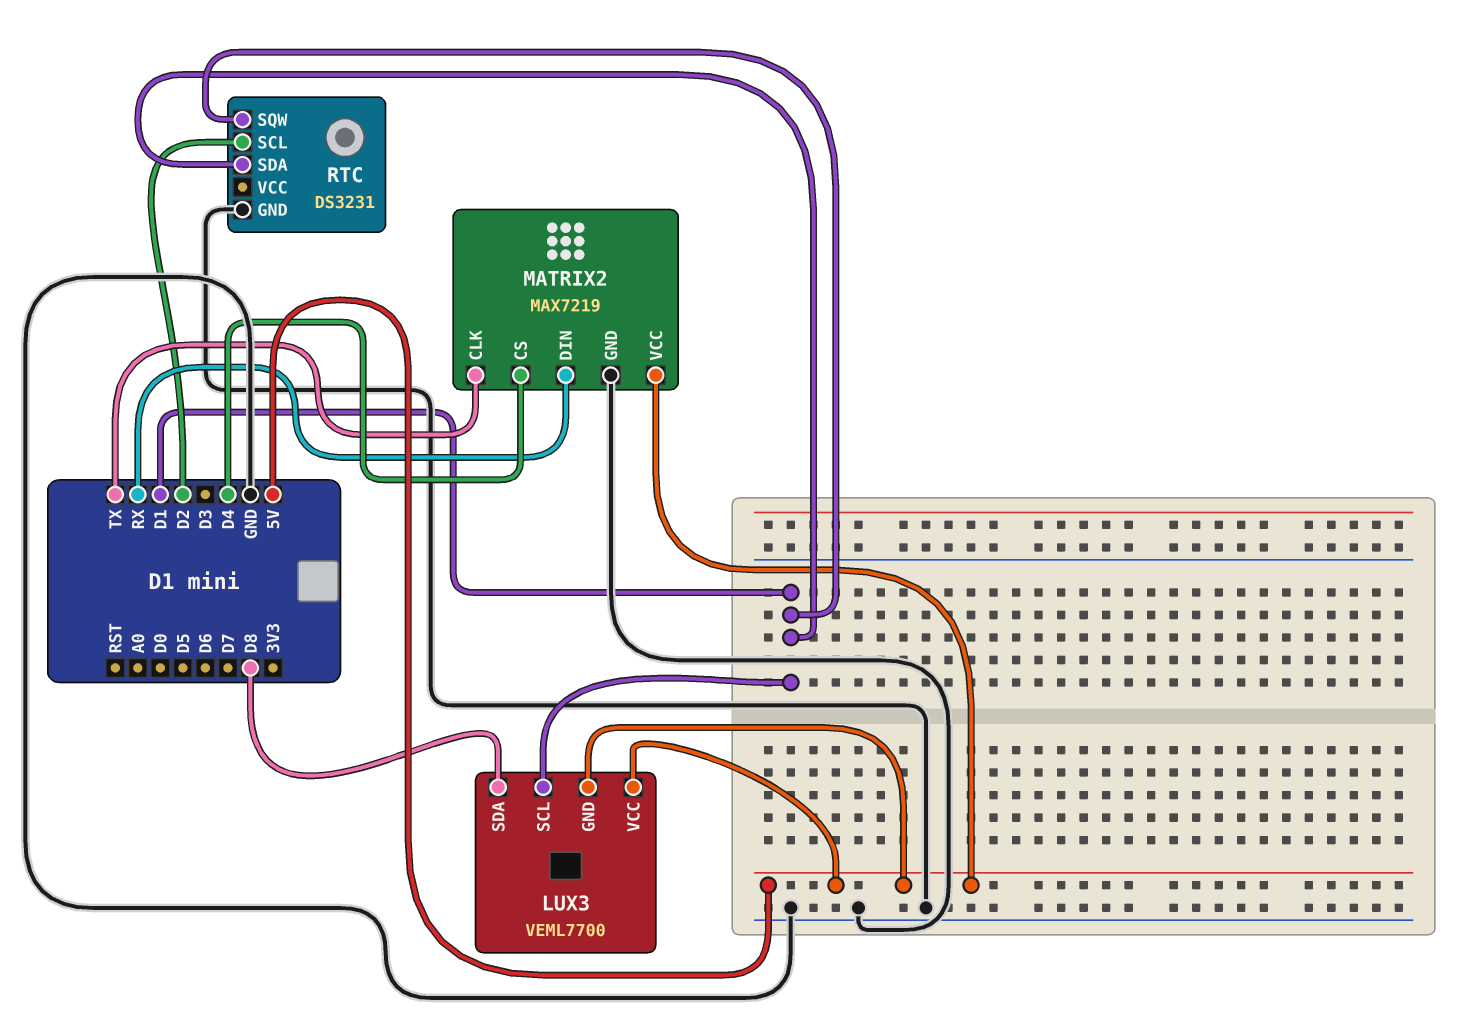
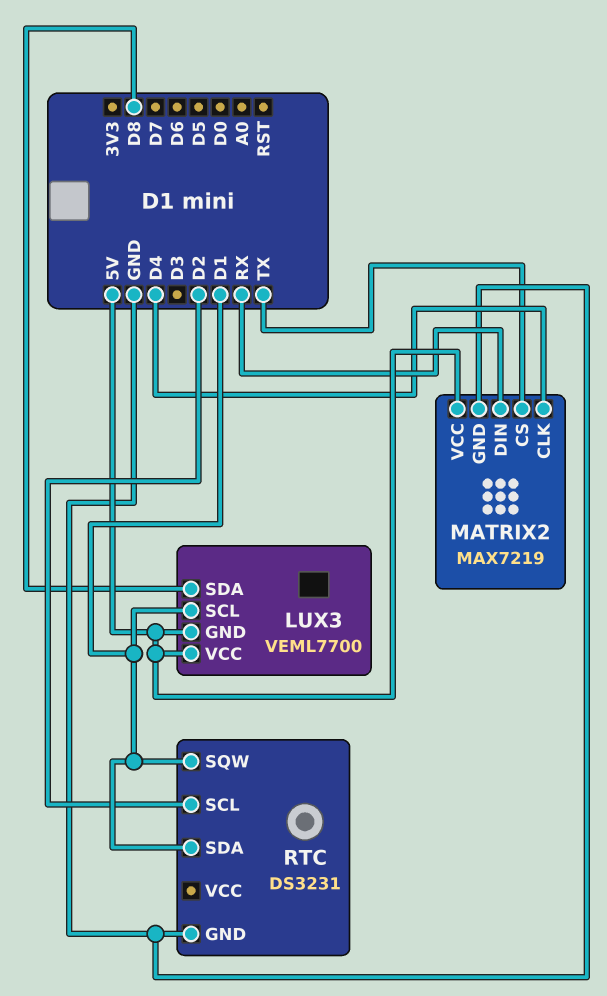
MATRIX2 pin CLK: TX -> D4
MATRIX2 pin CS: D4 -> TX

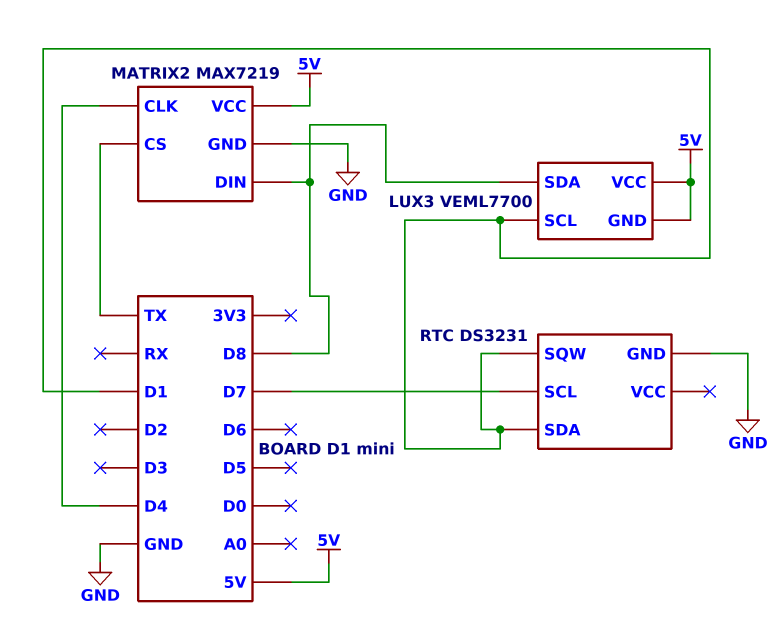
MATRIX2 pin DIN: RX -> D8
RTC pin SCL: D2 -> D7

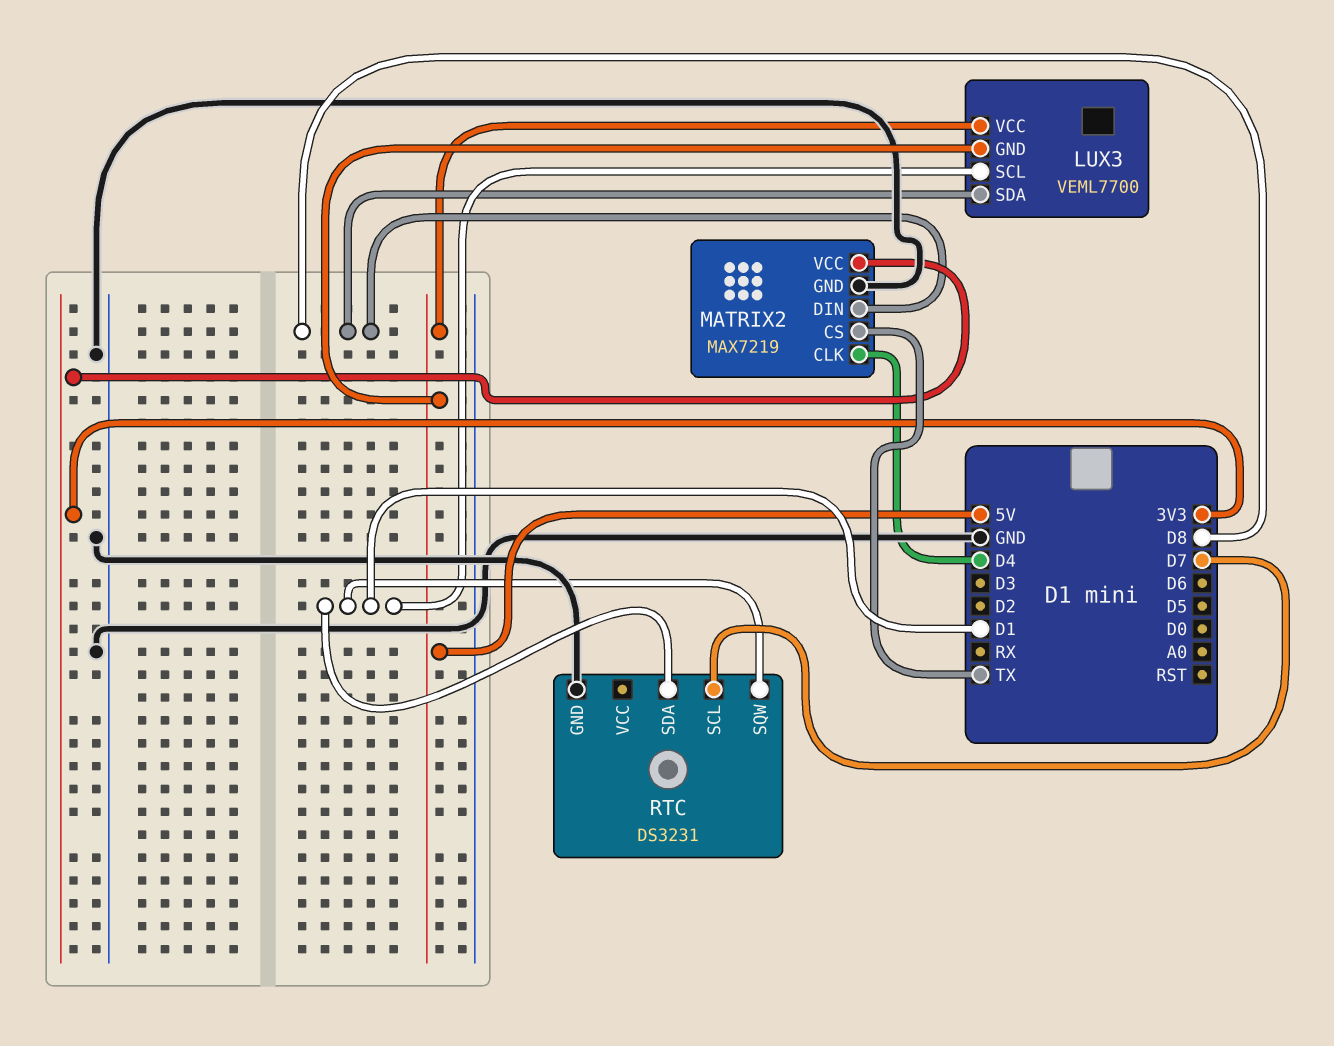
MATRIX2 pin VCC: 5V -> 3V3

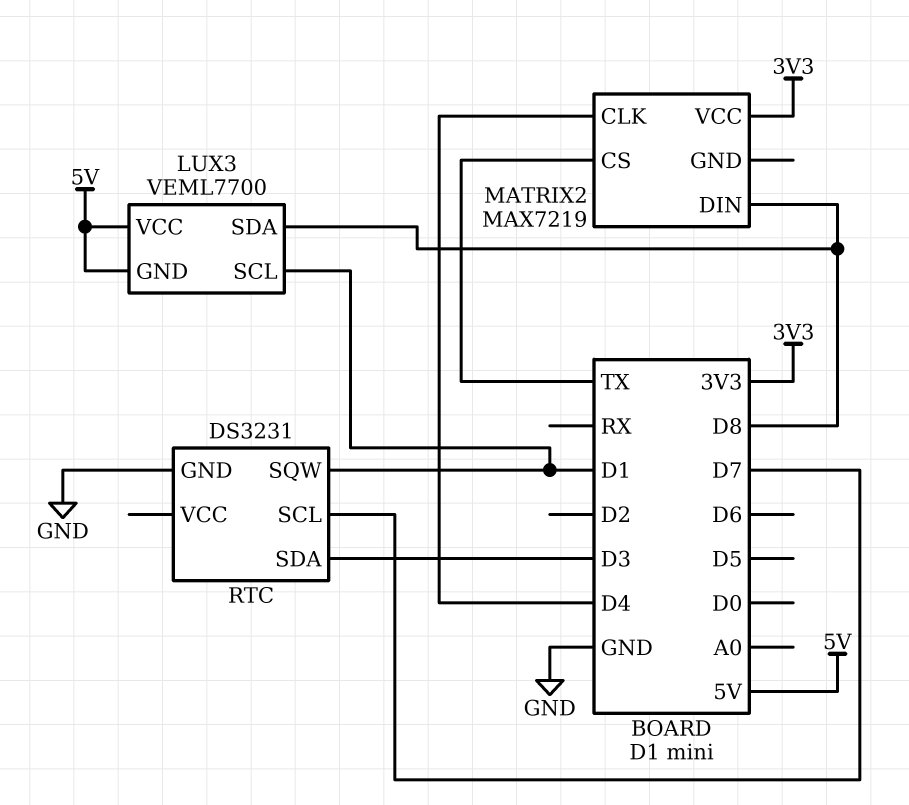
MATRIX2 pin GND: GND -> none
RTC pin SDA: D1 -> D3

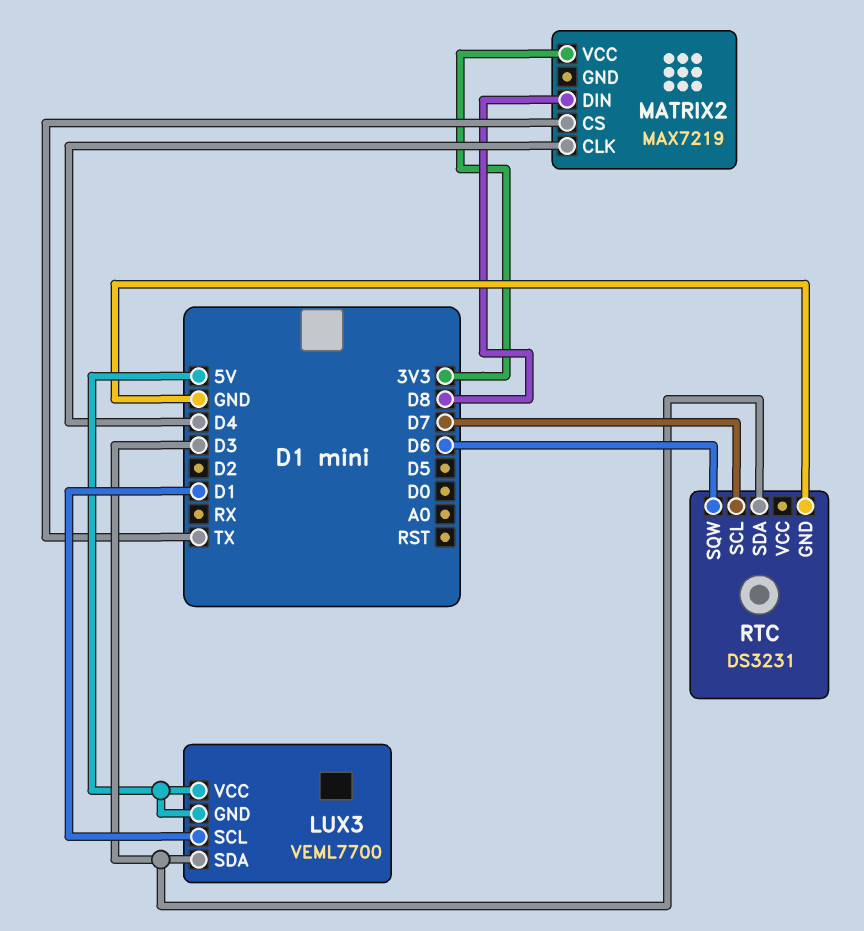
LUX3 pin SDA: D8 -> D3
RTC pin SQW: D1 -> D6

